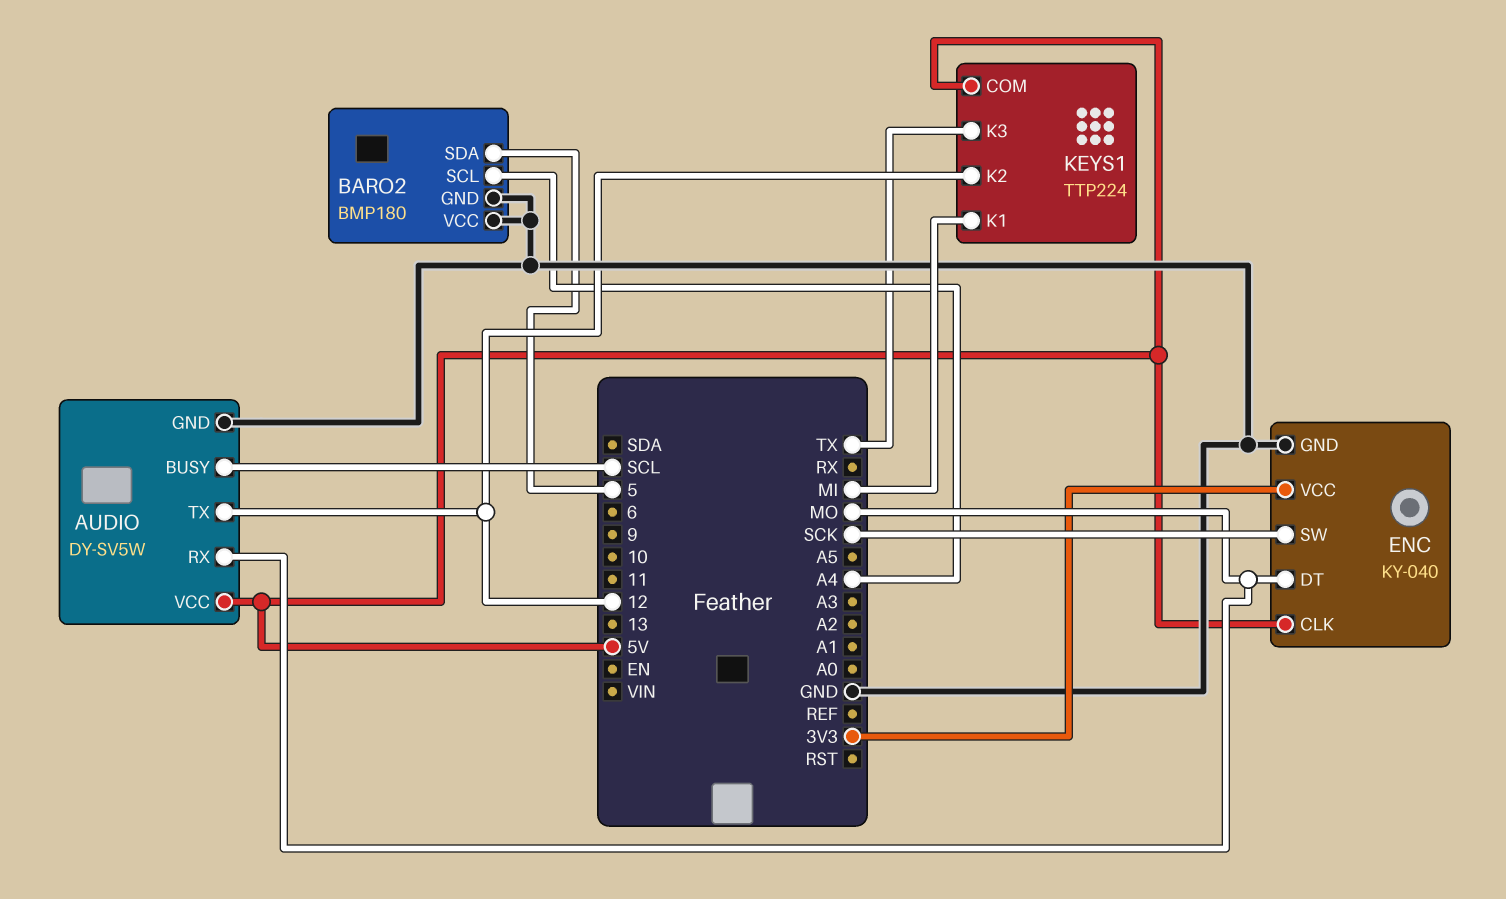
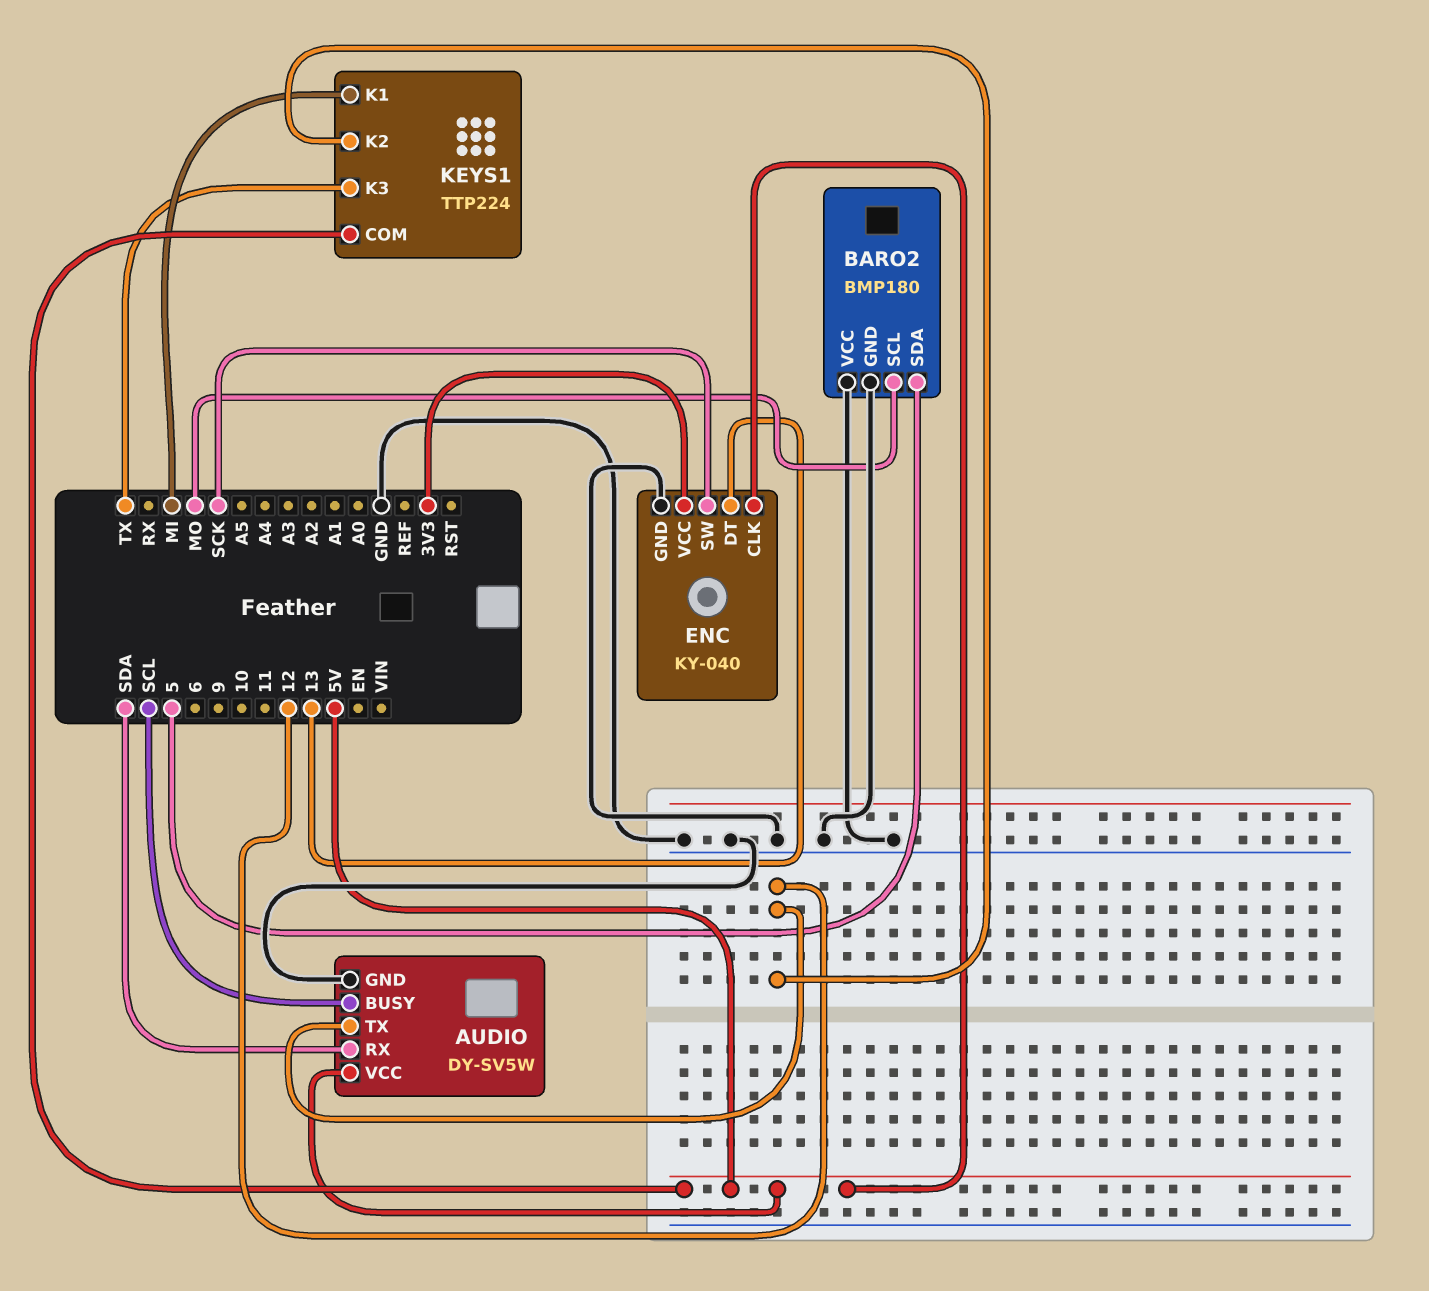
AUDIO pin RX: MO -> SDA
BARO2 pin SCL: A4 -> MO
ENC pin DT: MO -> 13

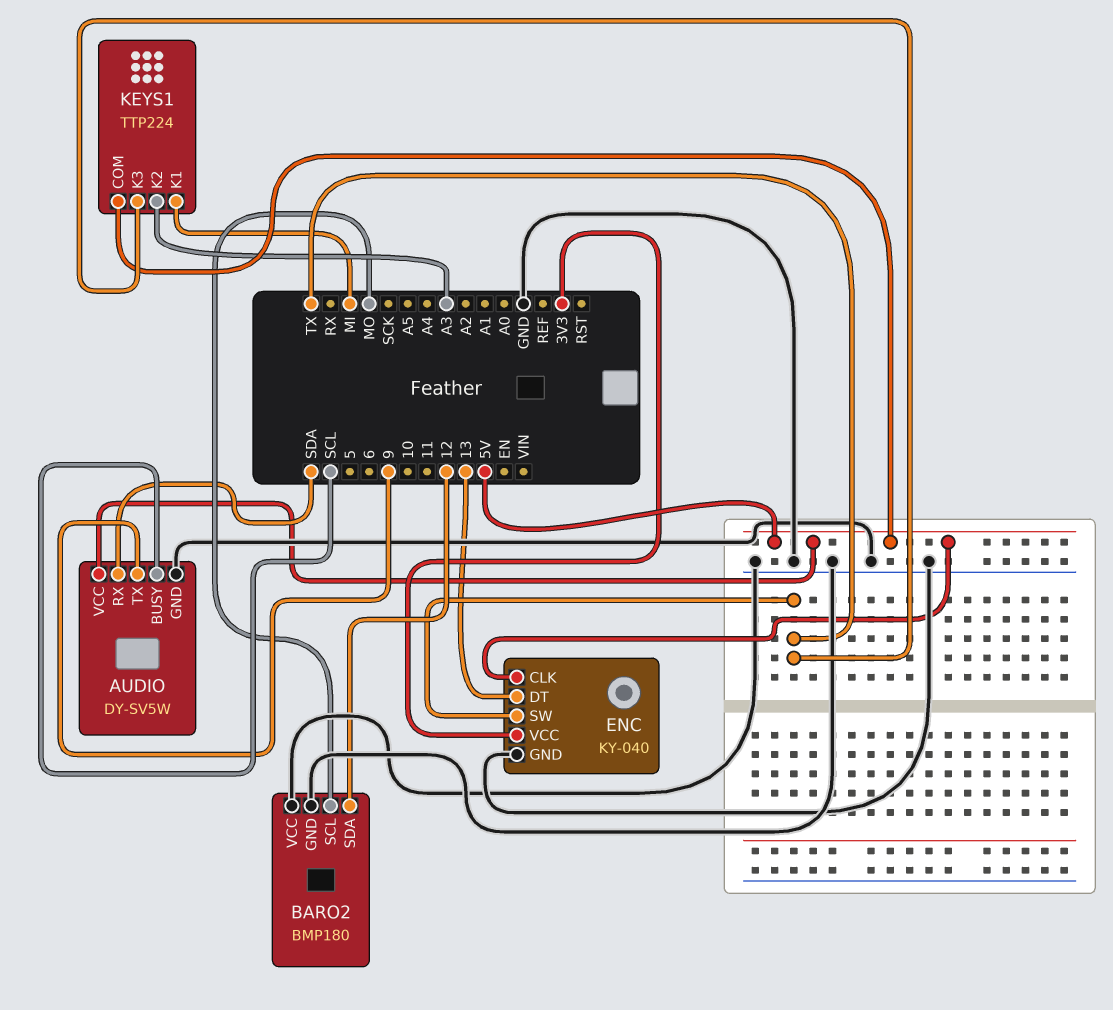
AUDIO pin TX: 12 -> 9
BARO2 pin SDA: 5 -> 12
ENC pin SW: SCK -> TX
KEYS1 pin K2: 12 -> A3

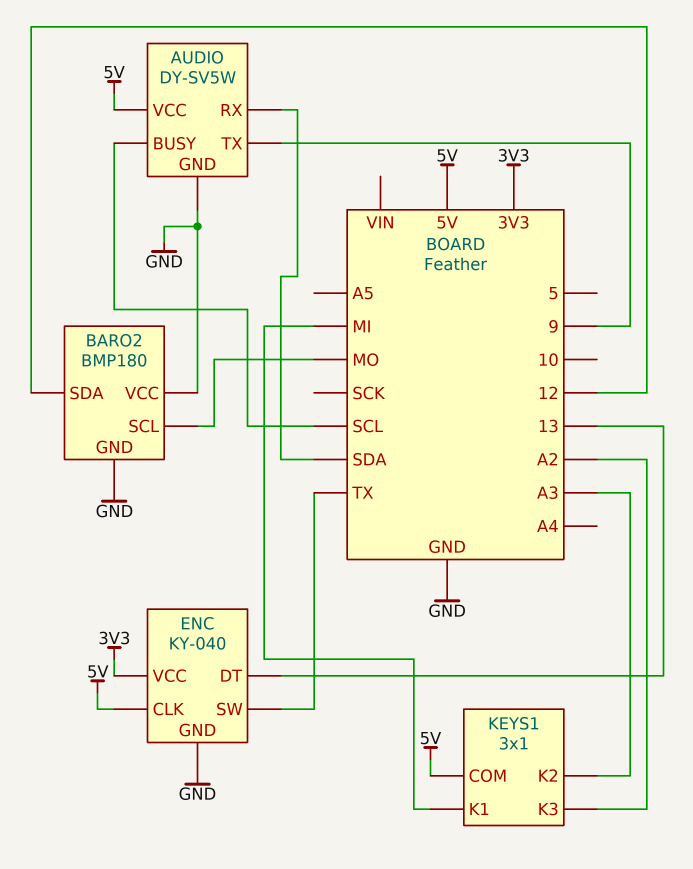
KEYS1: TTP224 -> 3x1
KEYS1 pin K3: TX -> A2

